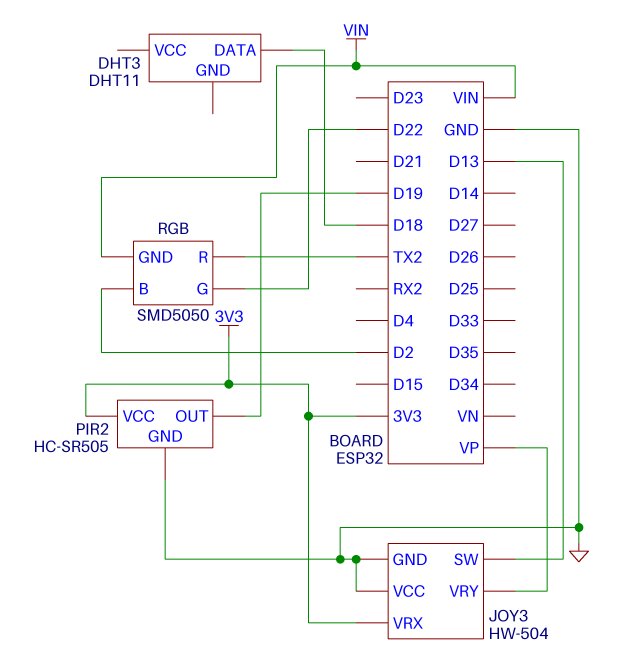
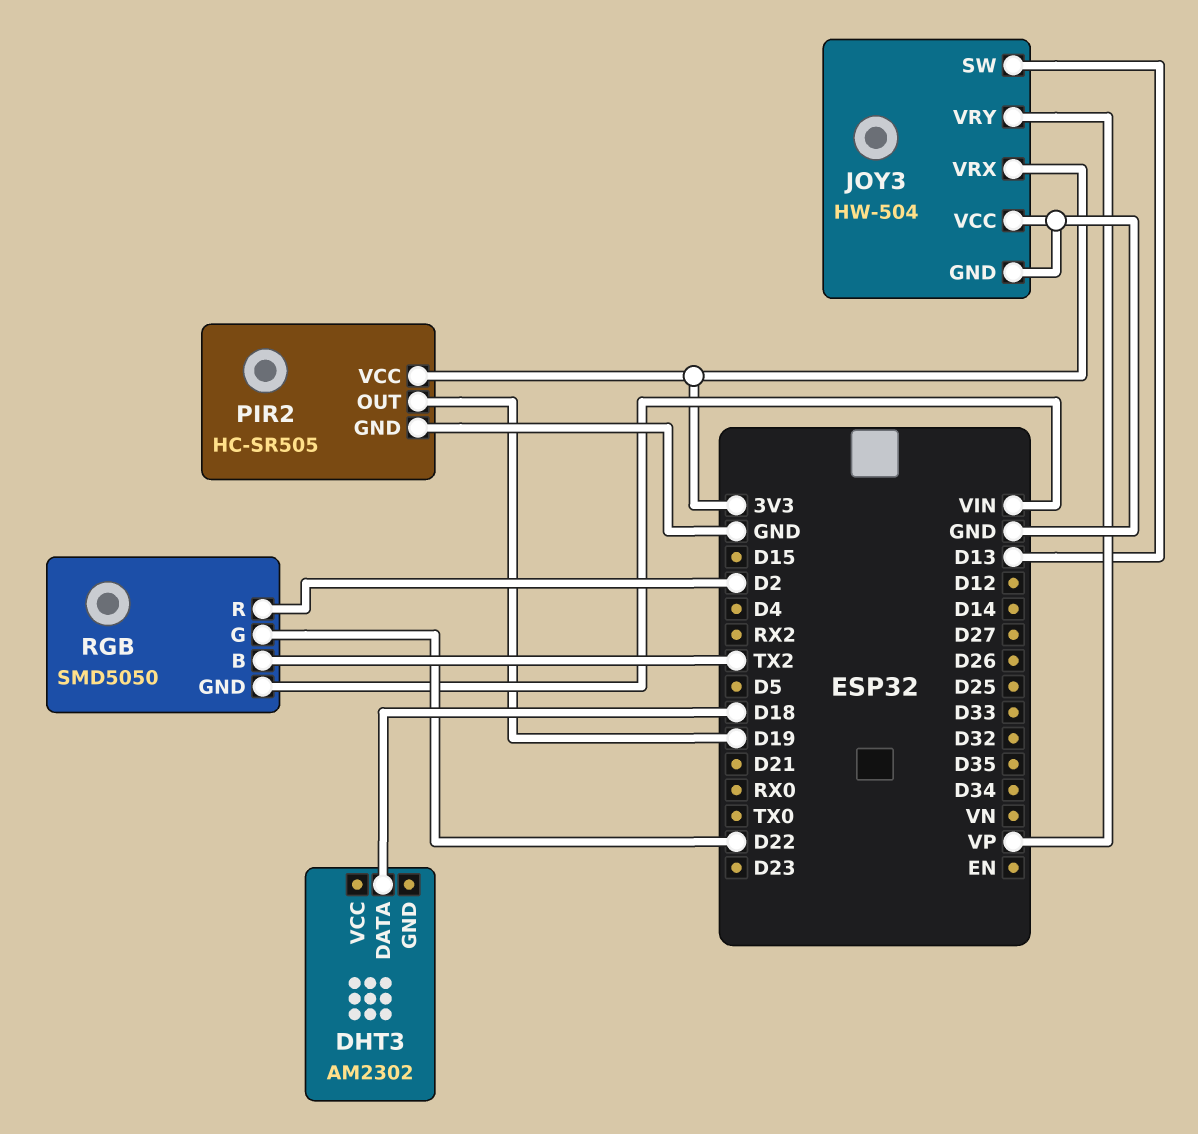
DHT3: DHT11 -> AM2302
RGB pin B: D2 -> TX2
RGB pin R: TX2 -> D2

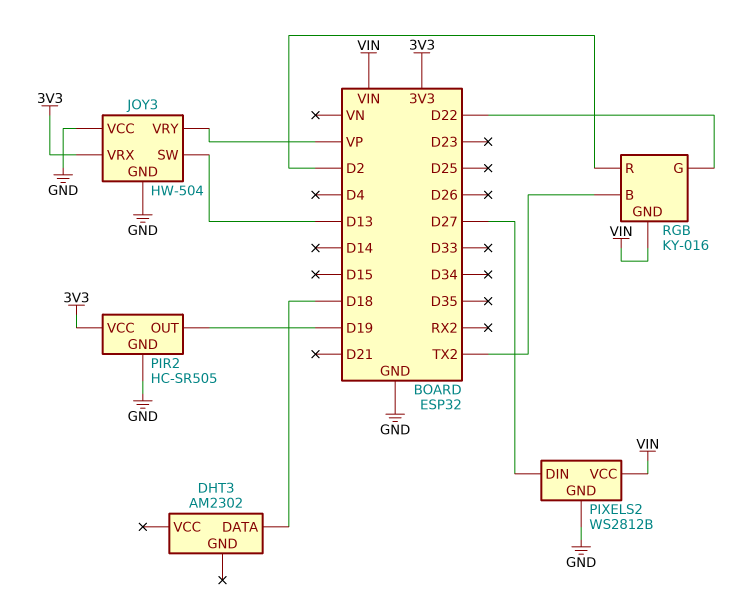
PIXELS2: none -> WS2812B
PIXELS2 pin DIN: none -> D27
PIXELS2 pin GND: none -> GND
PIXELS2 pin VCC: none -> VIN
RGB: SMD5050 -> KY-016

